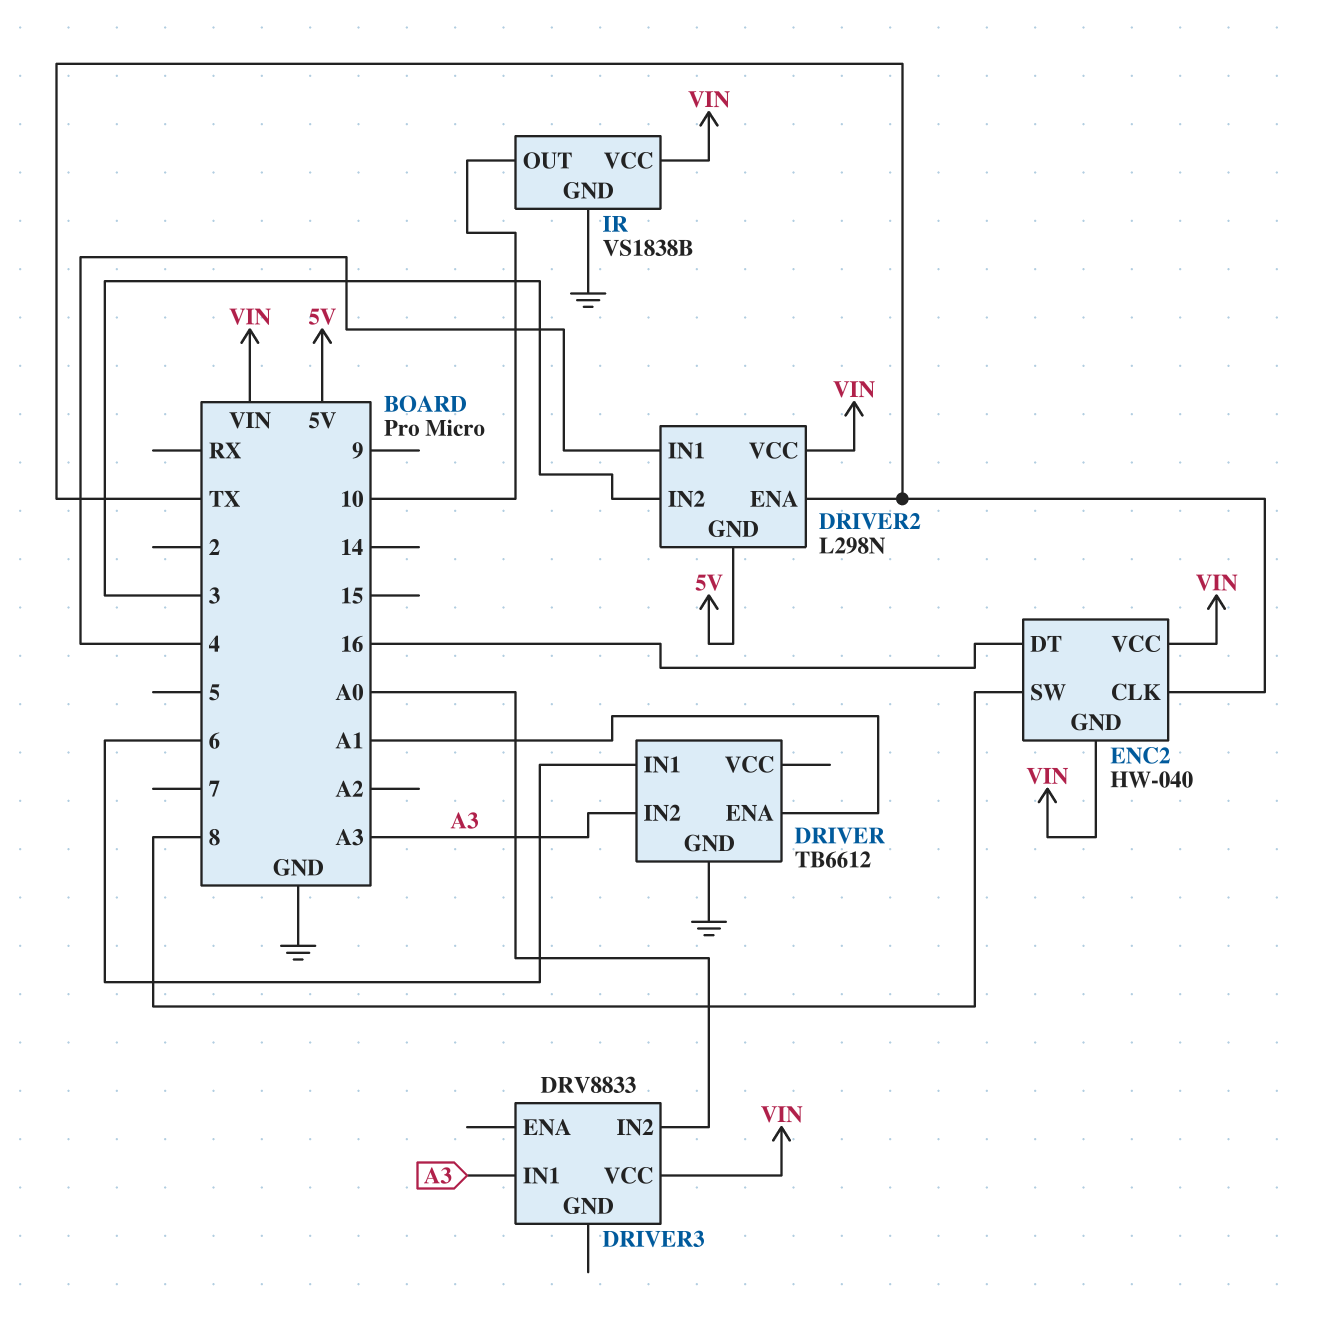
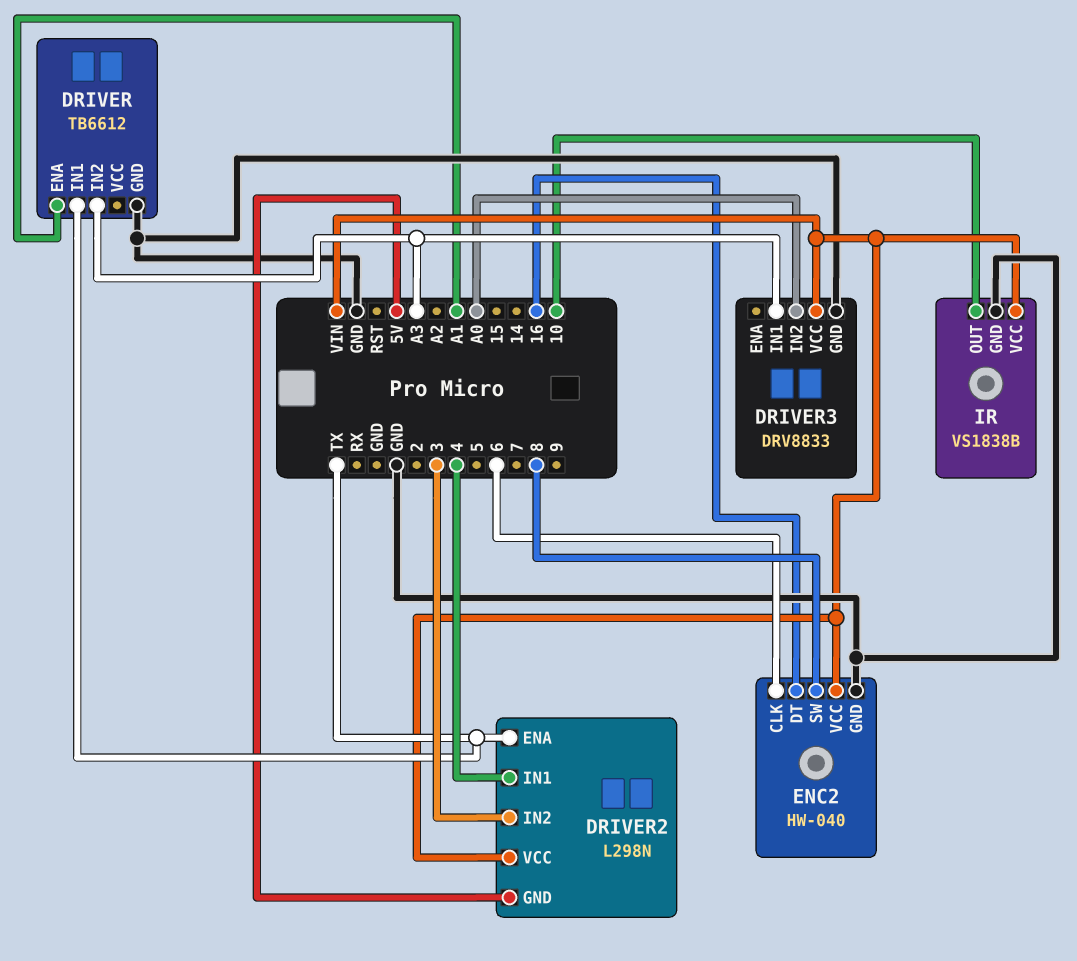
DRIVER pin IN1: 6 -> TX
DRIVER3 pin GND: none -> GND
ENC2 pin CLK: TX -> 6
ENC2 pin GND: VIN -> GND

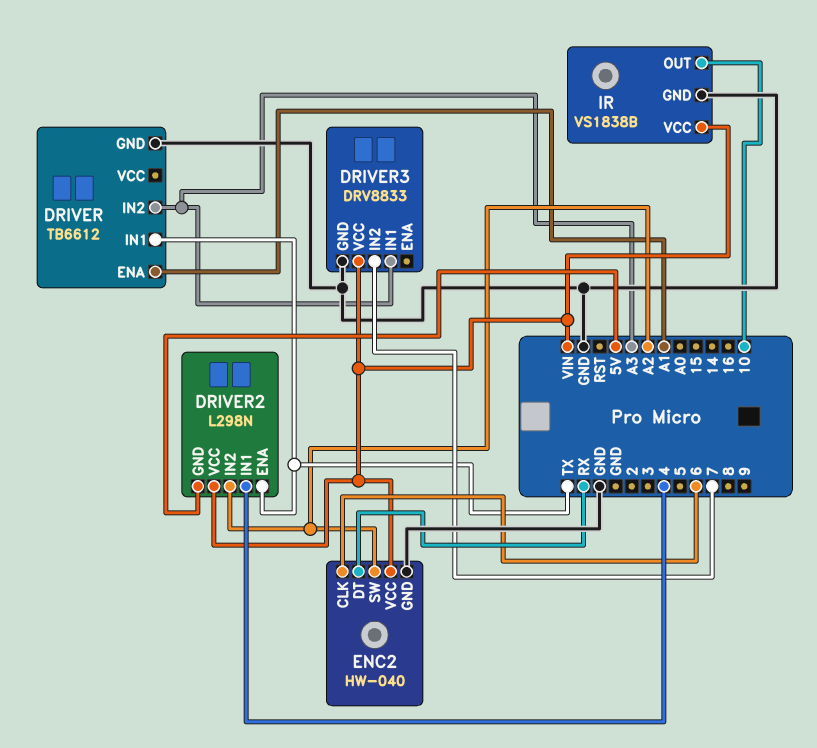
DRIVER2 pin IN2: 3 -> A2
DRIVER3 pin IN2: A0 -> 7
ENC2 pin DT: 16 -> RX
ENC2 pin SW: 8 -> A2

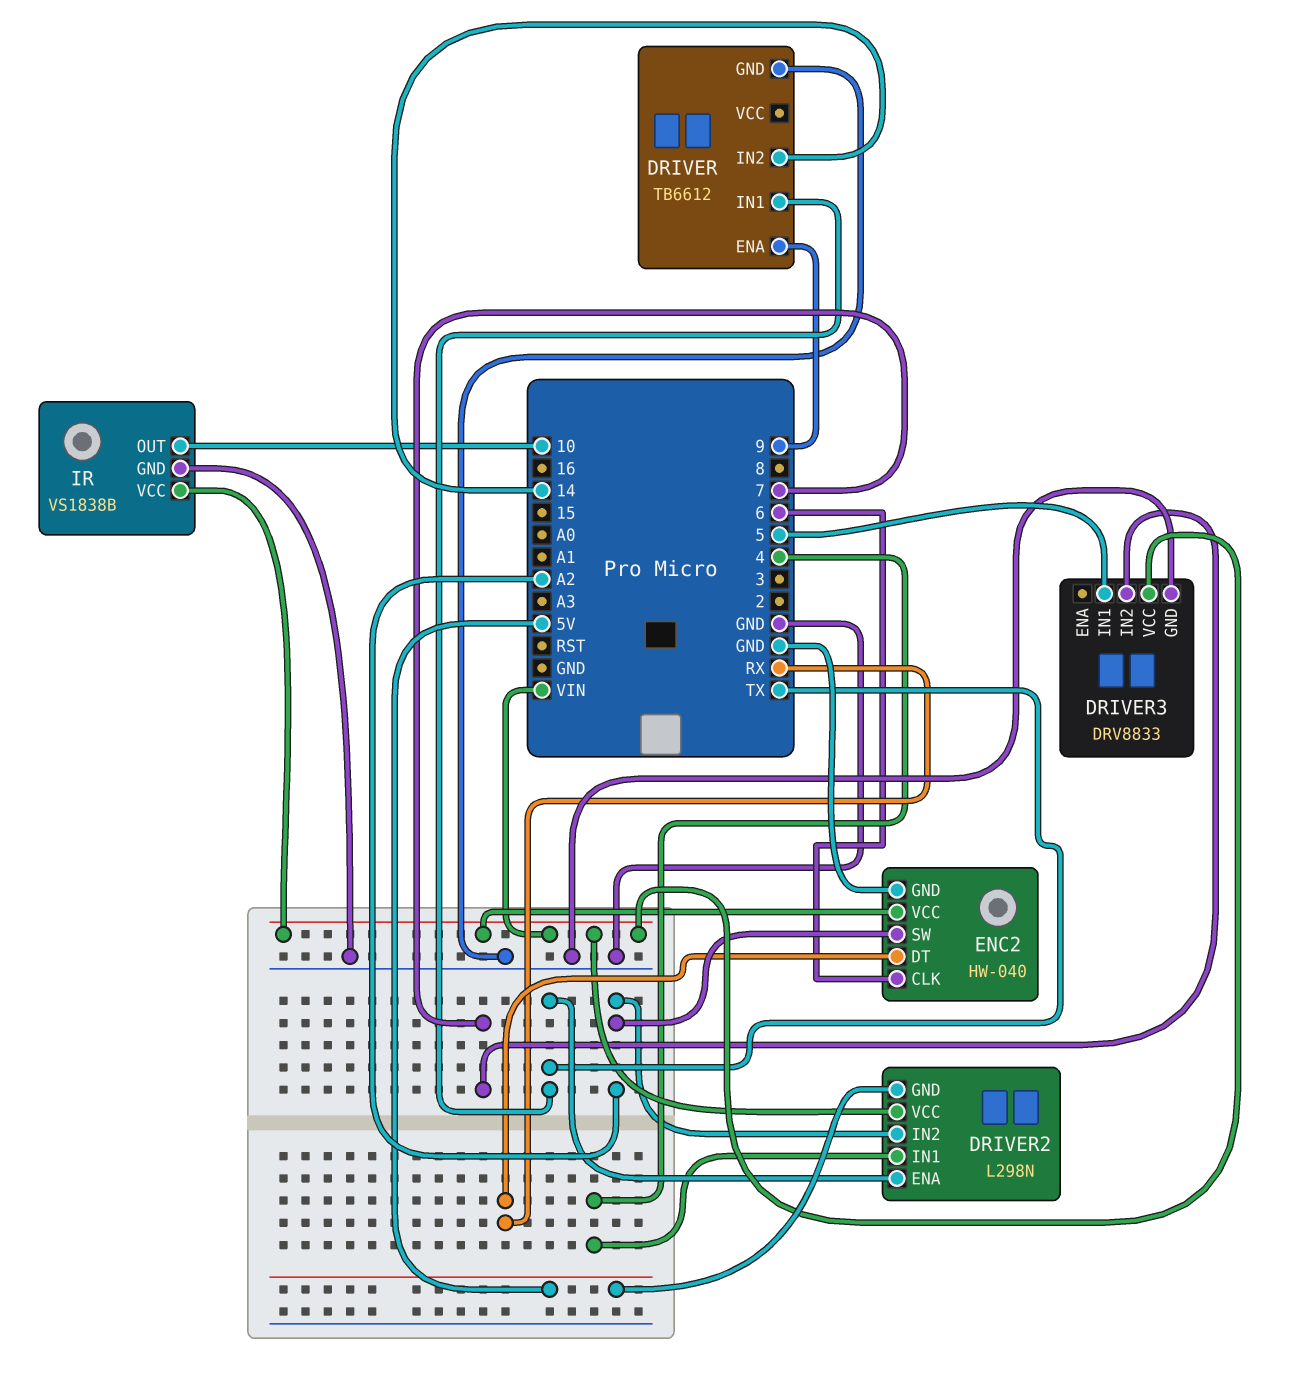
DRIVER pin ENA: A1 -> 9
DRIVER pin IN2: A3 -> 14
DRIVER3 pin IN1: A3 -> 5

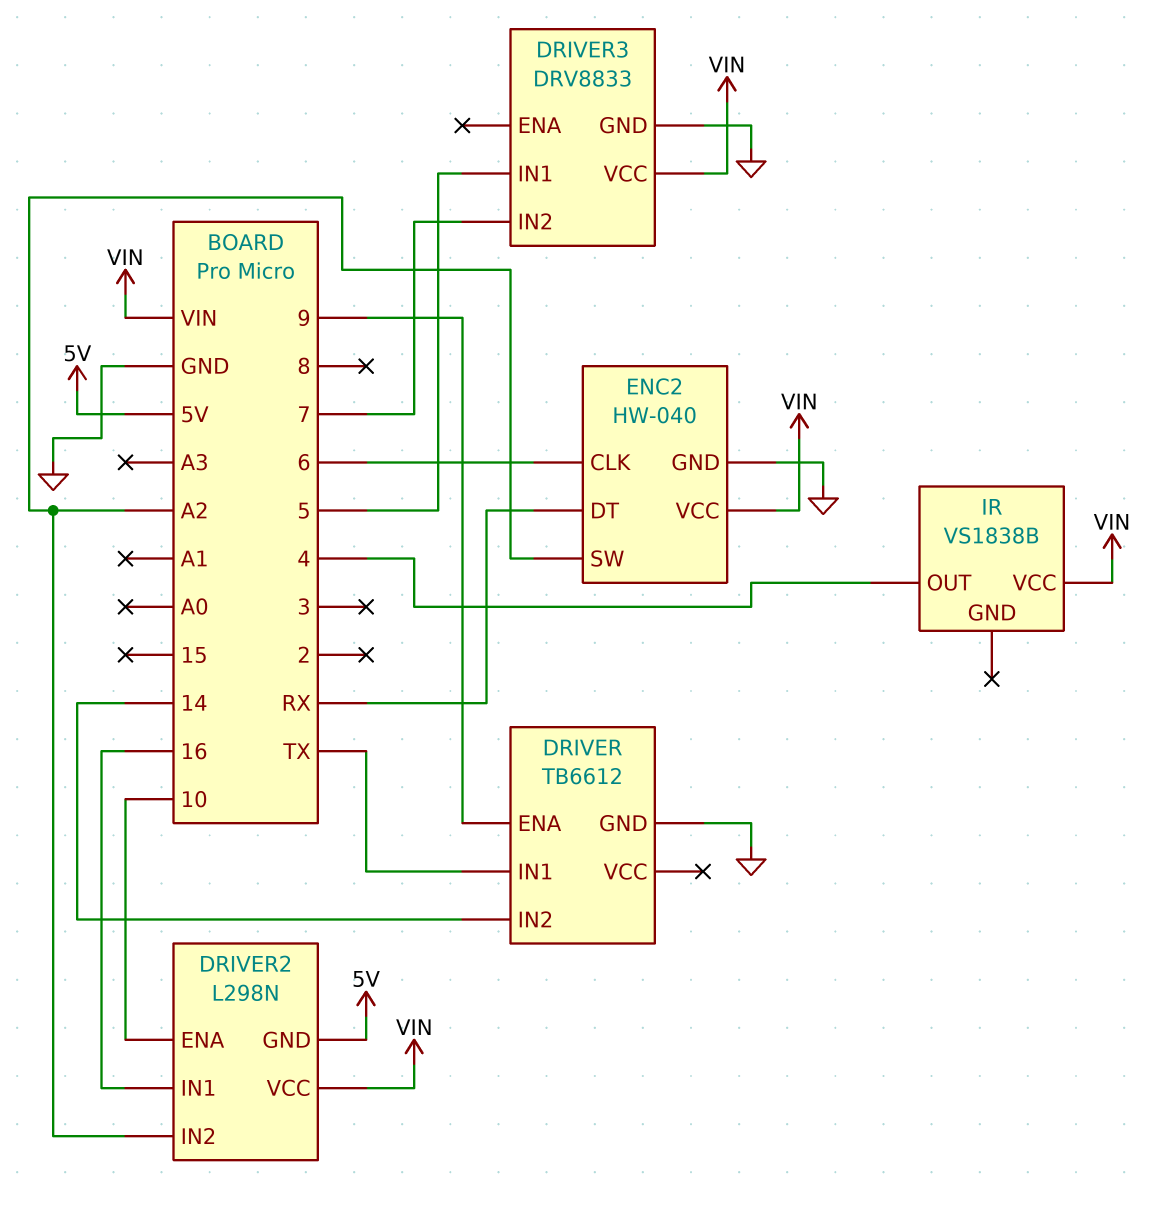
DRIVER2 pin ENA: TX -> 10
DRIVER2 pin IN1: 4 -> 16
IR pin GND: GND -> none
IR pin OUT: 10 -> 4

